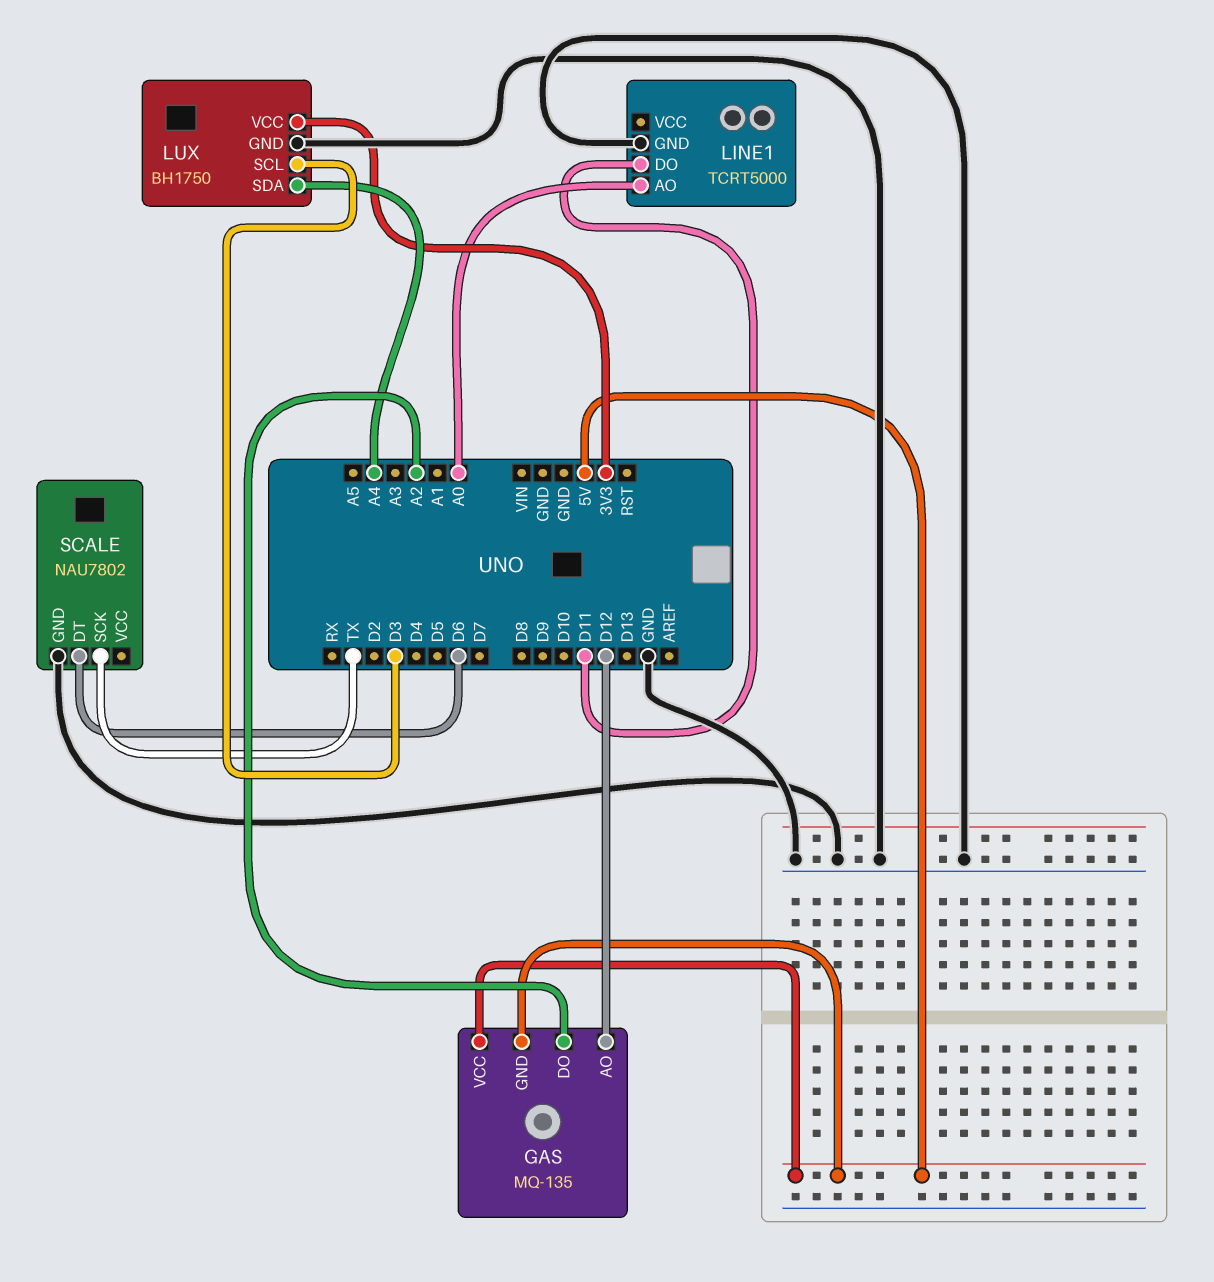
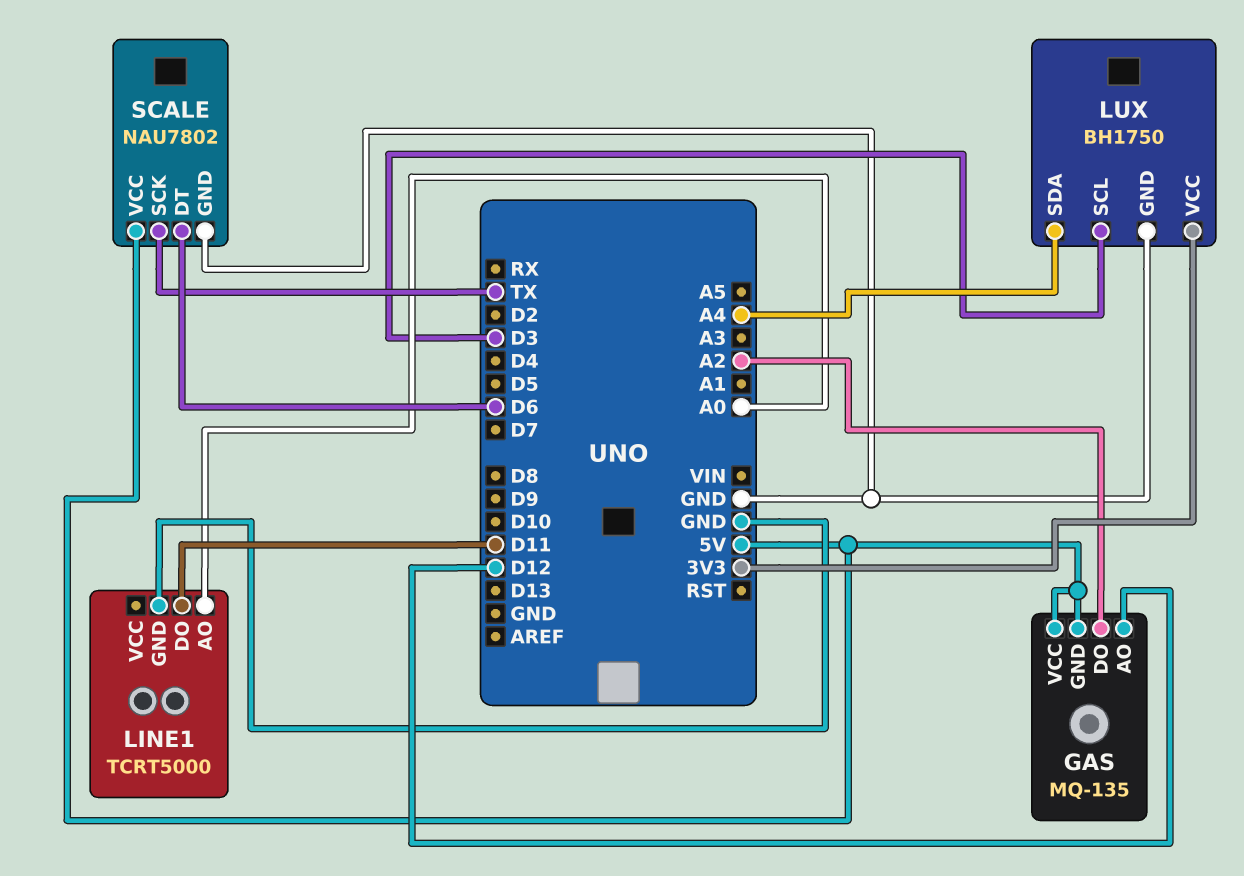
SCALE pin VCC: none -> 5V

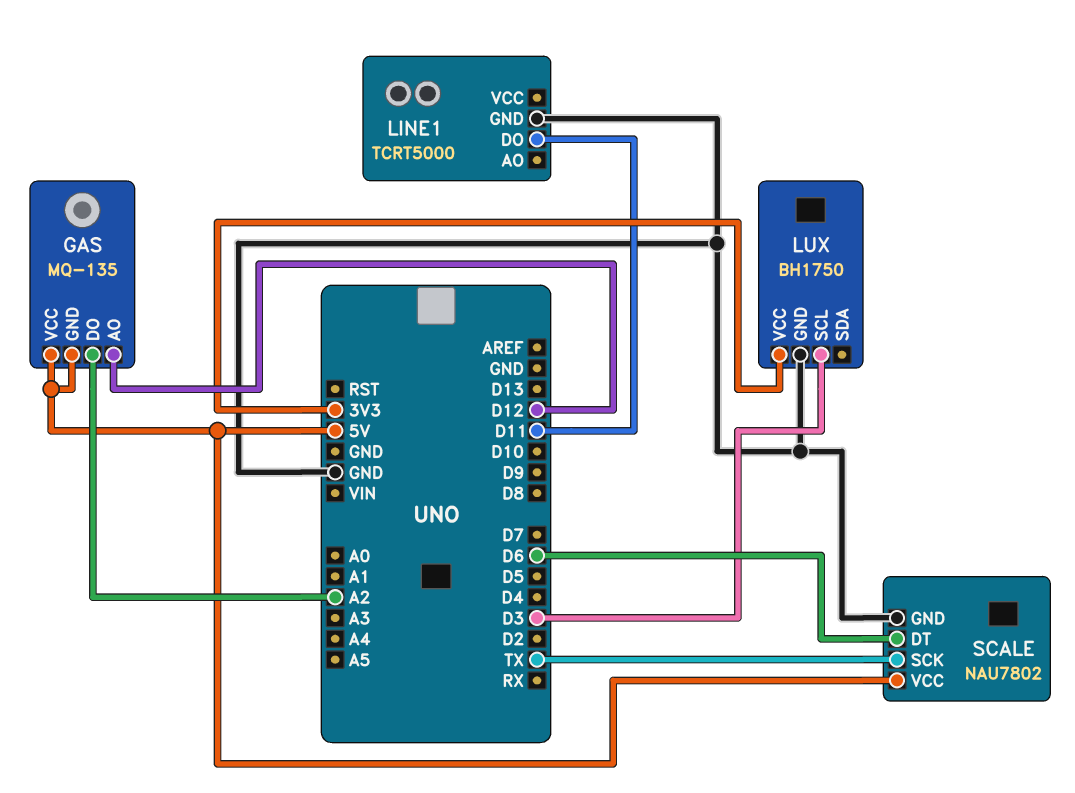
LINE1 pin AO: A0 -> none
LUX pin SDA: A4 -> none

